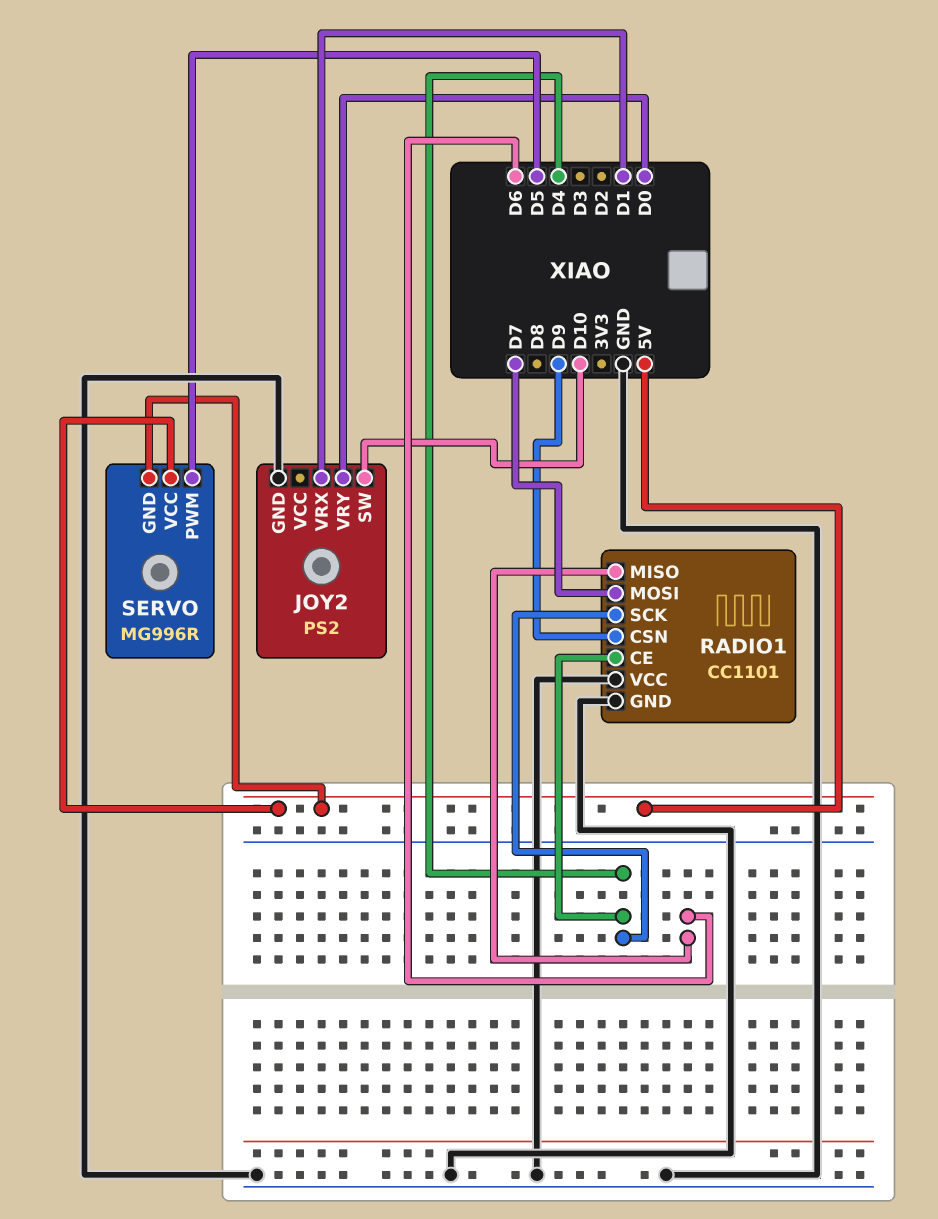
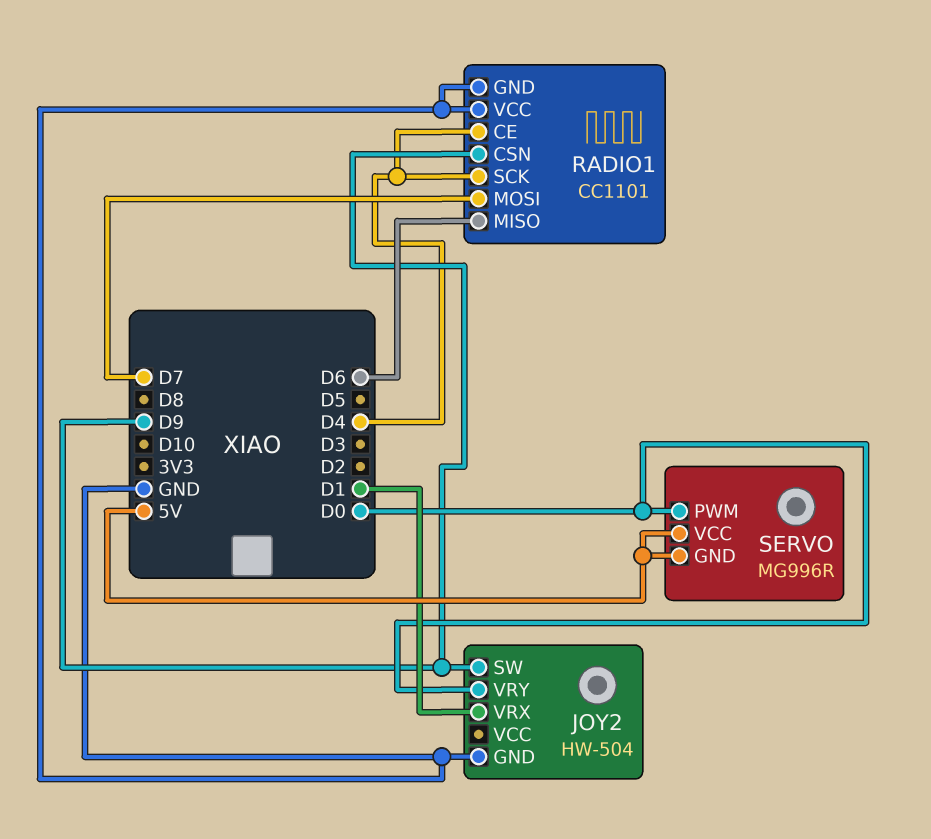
JOY2: PS2 -> HW-504
JOY2 pin SW: D10 -> D9
SERVO pin PWM: D5 -> D0

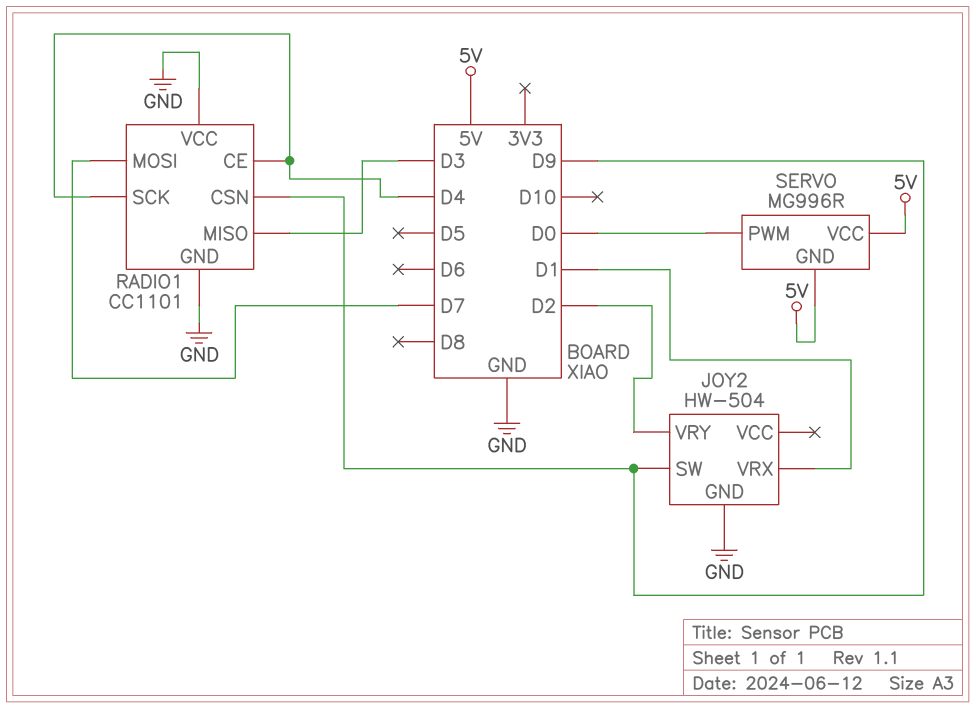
JOY2 pin VRY: D0 -> D2
RADIO1 pin MISO: D6 -> D3

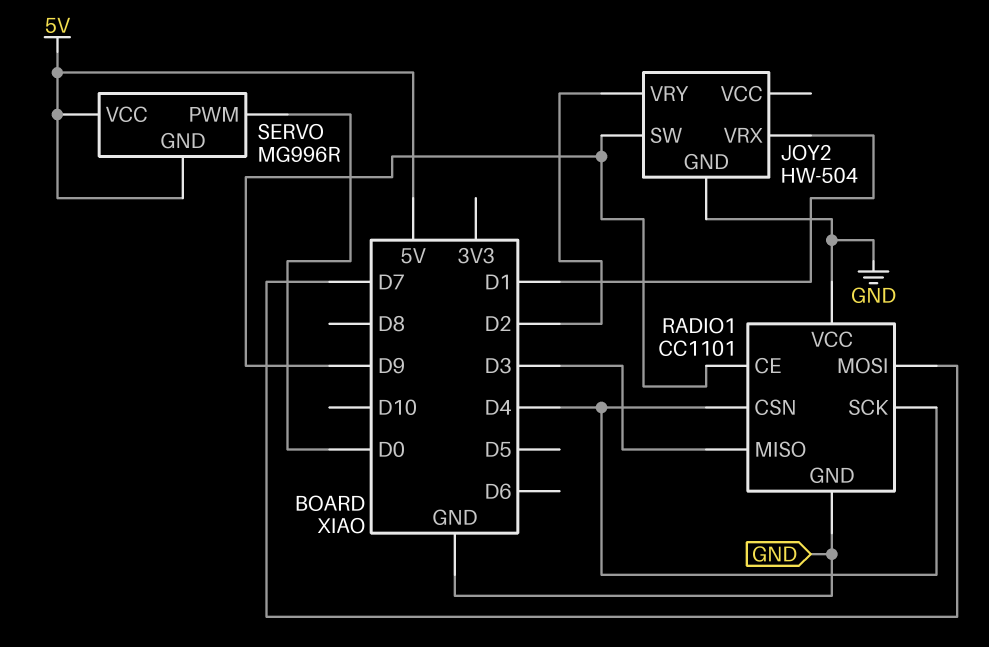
RADIO1 pin CE: D4 -> D9
RADIO1 pin CSN: D9 -> D4

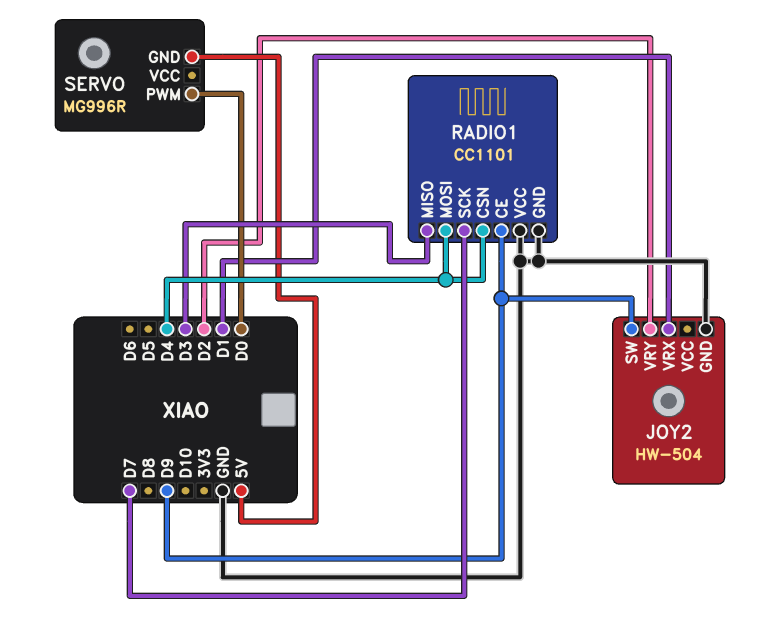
RADIO1 pin MOSI: D7 -> D4
RADIO1 pin SCK: D4 -> D7
SERVO pin VCC: 5V -> none

